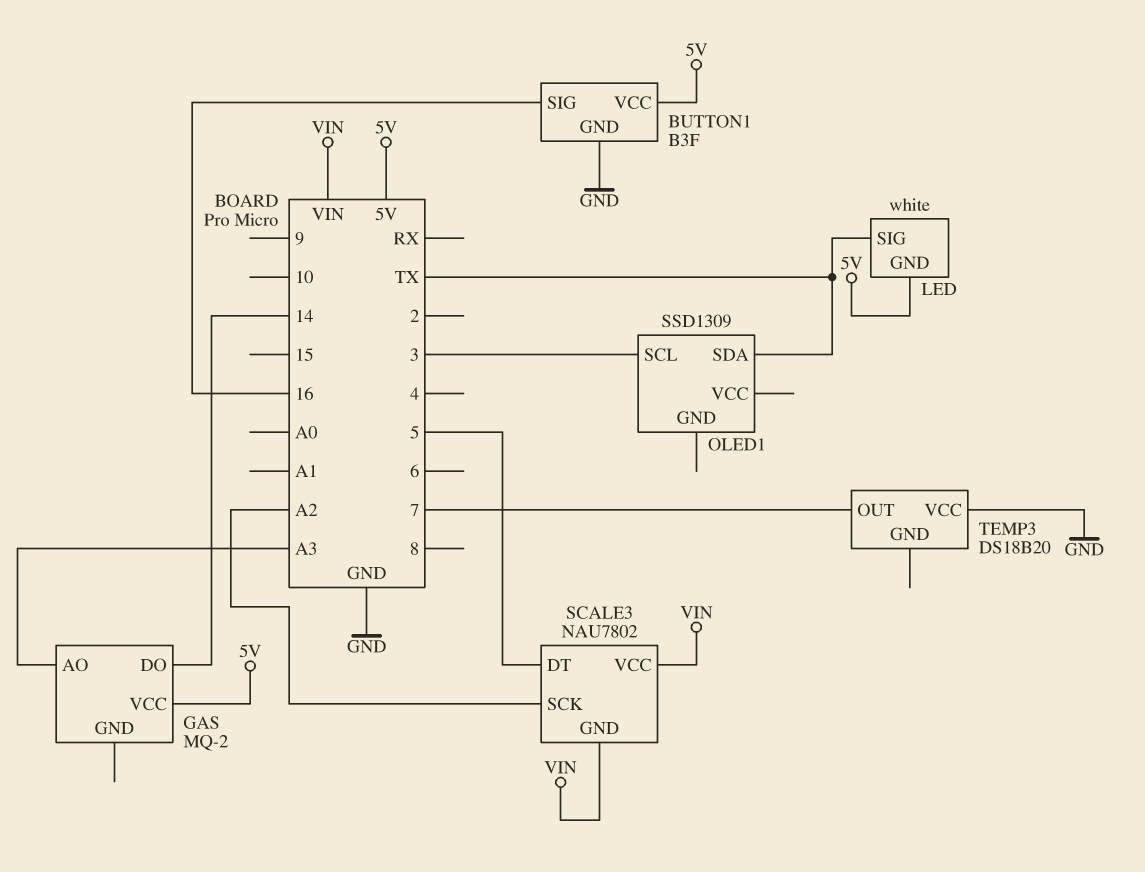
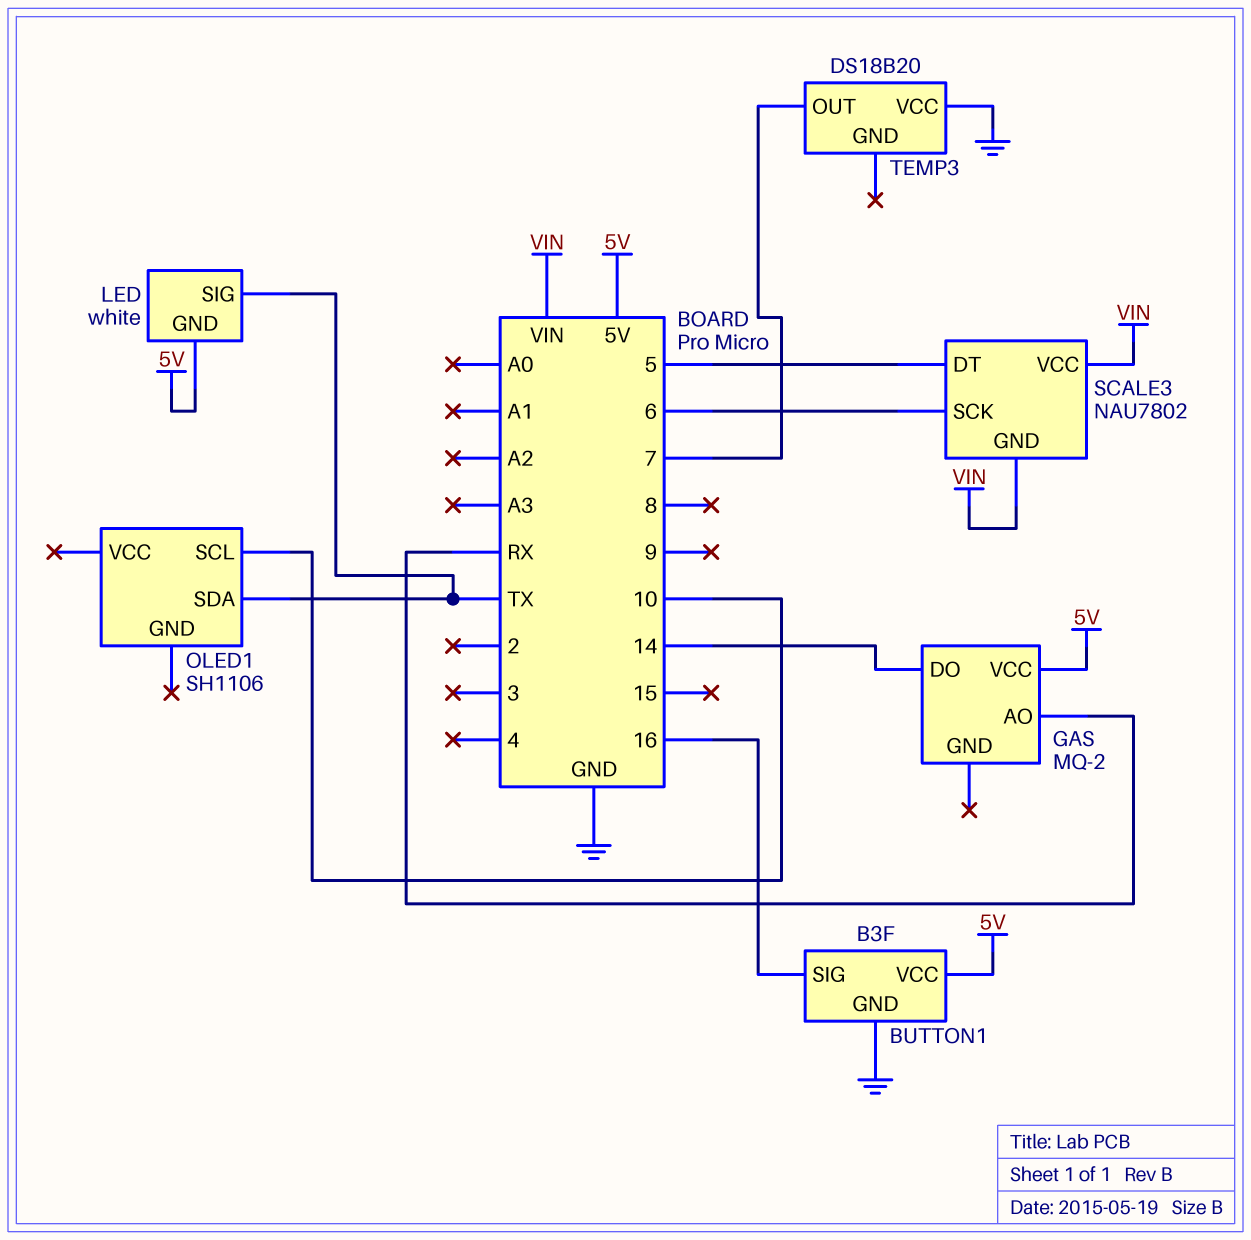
GAS pin AO: A3 -> RX
OLED1: SSD1309 -> SH1106
OLED1 pin SCL: 3 -> 10
SCALE3 pin SCK: A2 -> 6

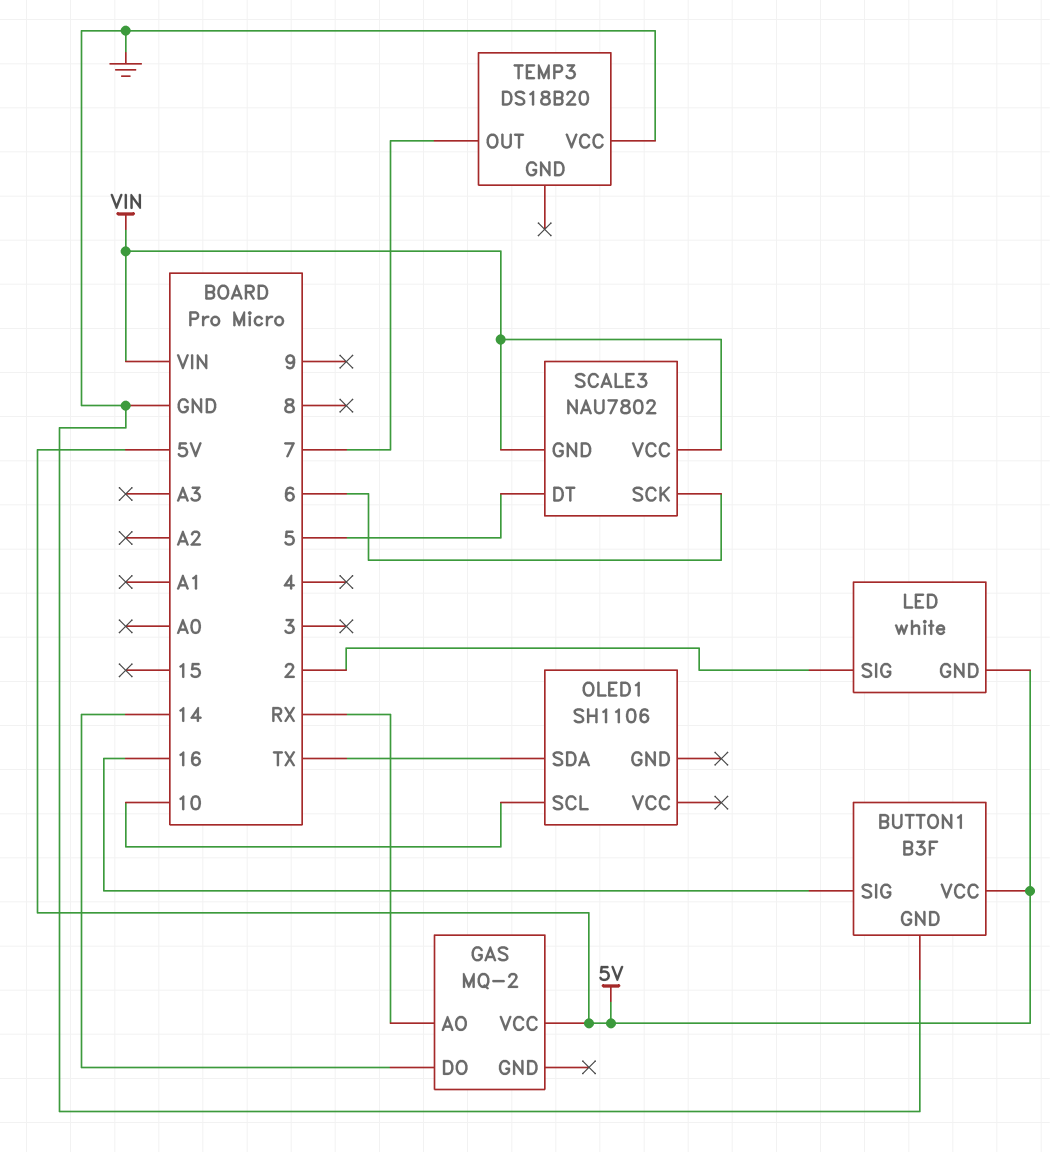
LED pin SIG: TX -> 2

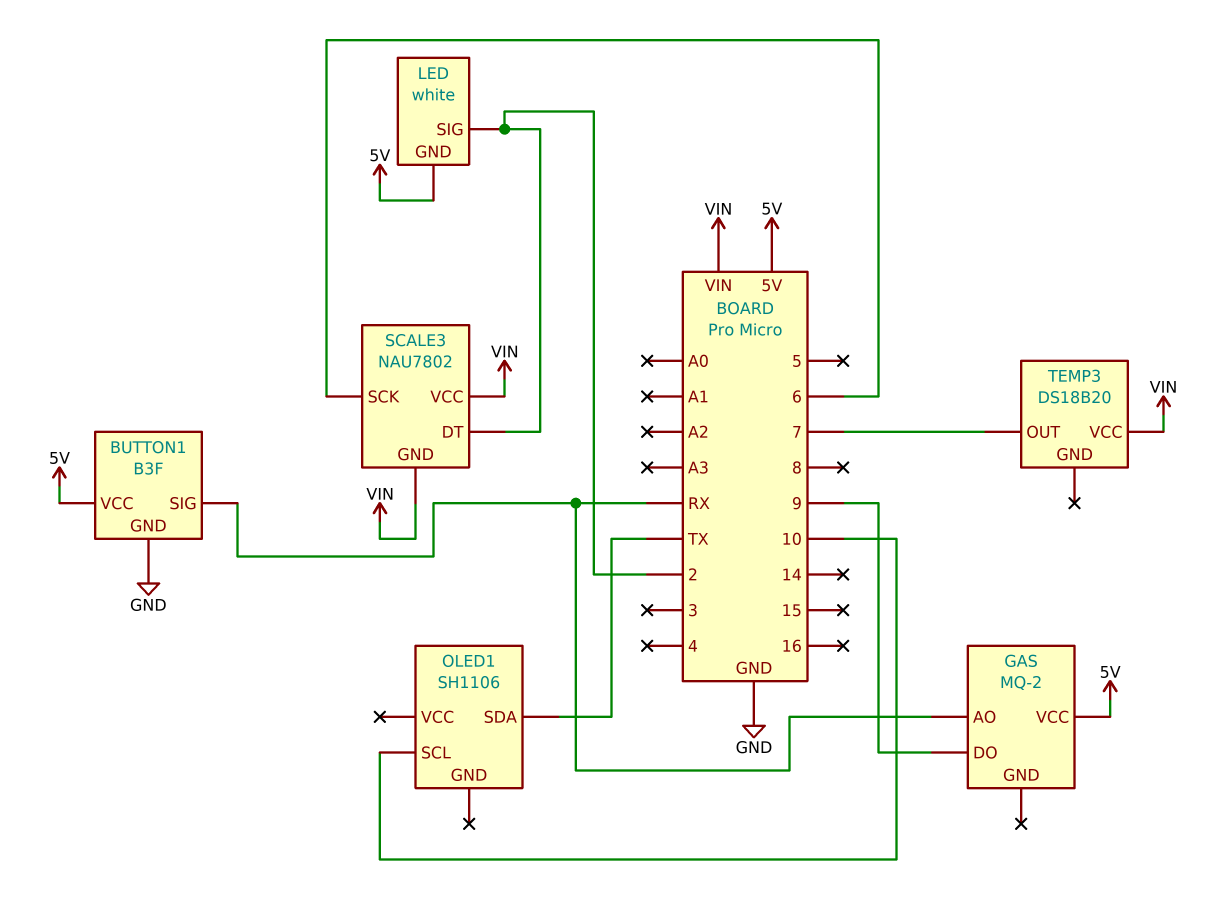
BUTTON1 pin SIG: 16 -> RX
GAS pin DO: 14 -> 9
SCALE3 pin DT: 5 -> 2
TEMP3 pin VCC: GND -> VIN

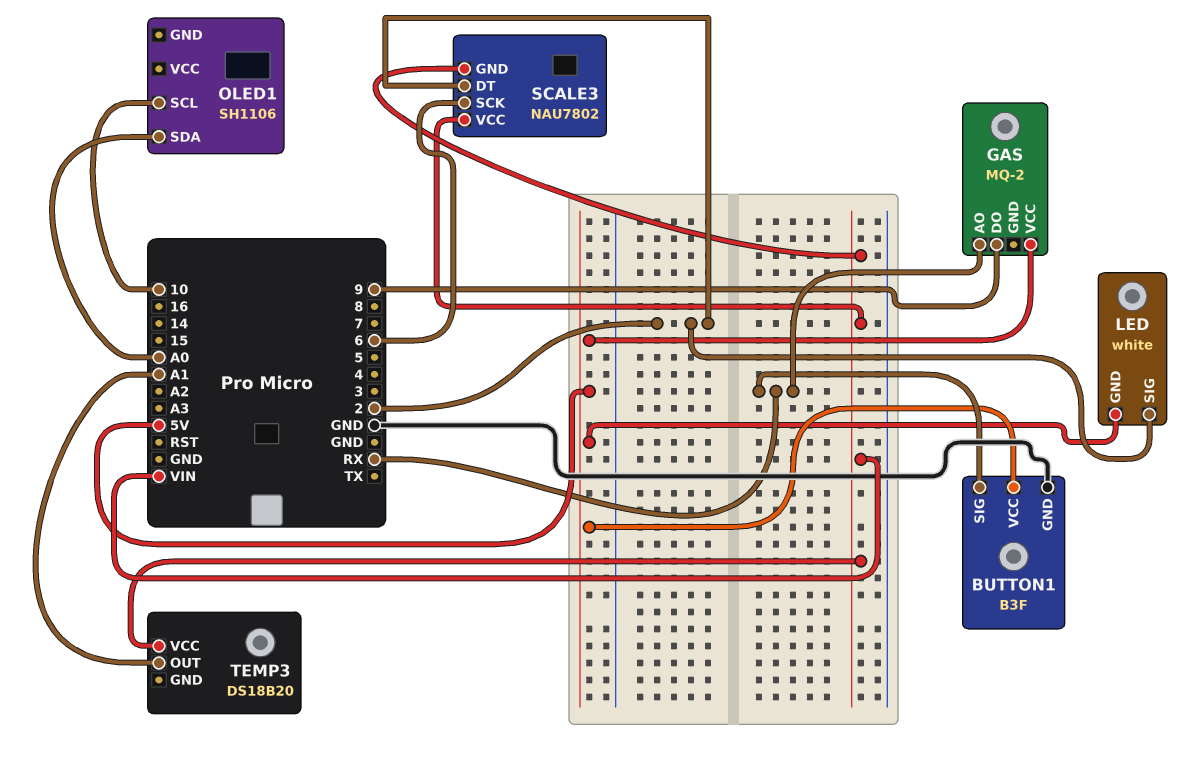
OLED1 pin SDA: TX -> A0
TEMP3 pin OUT: 7 -> A1

